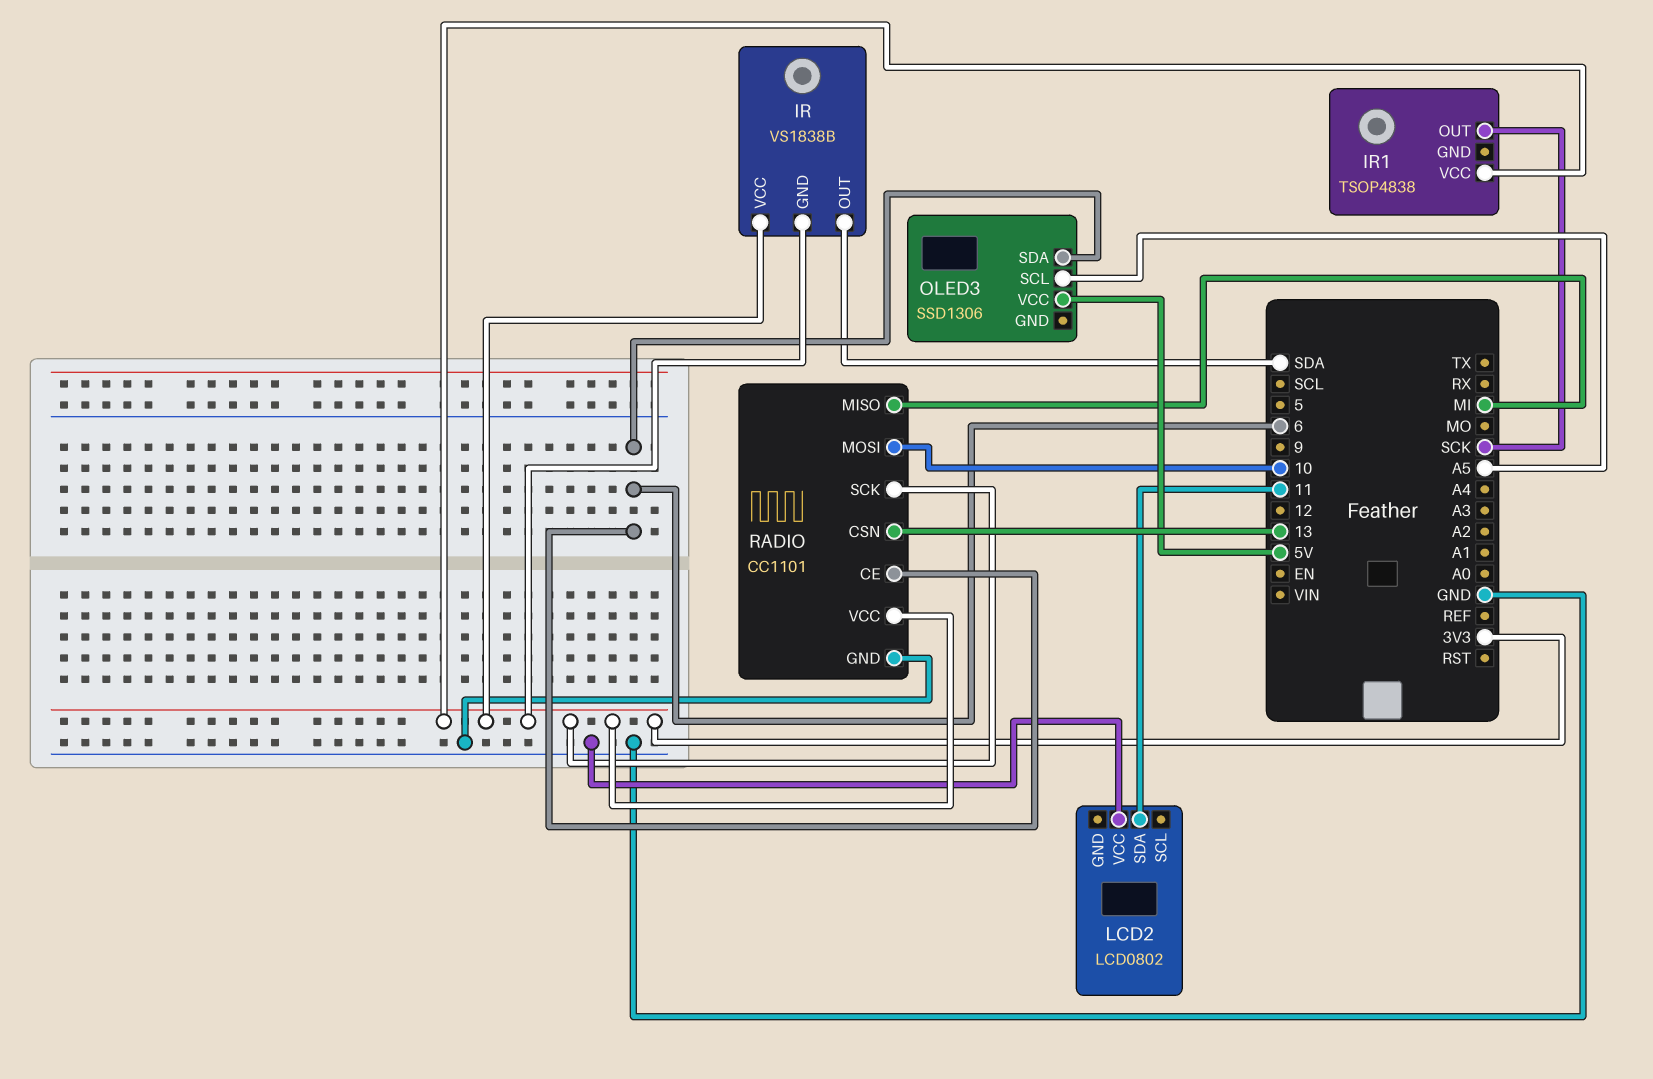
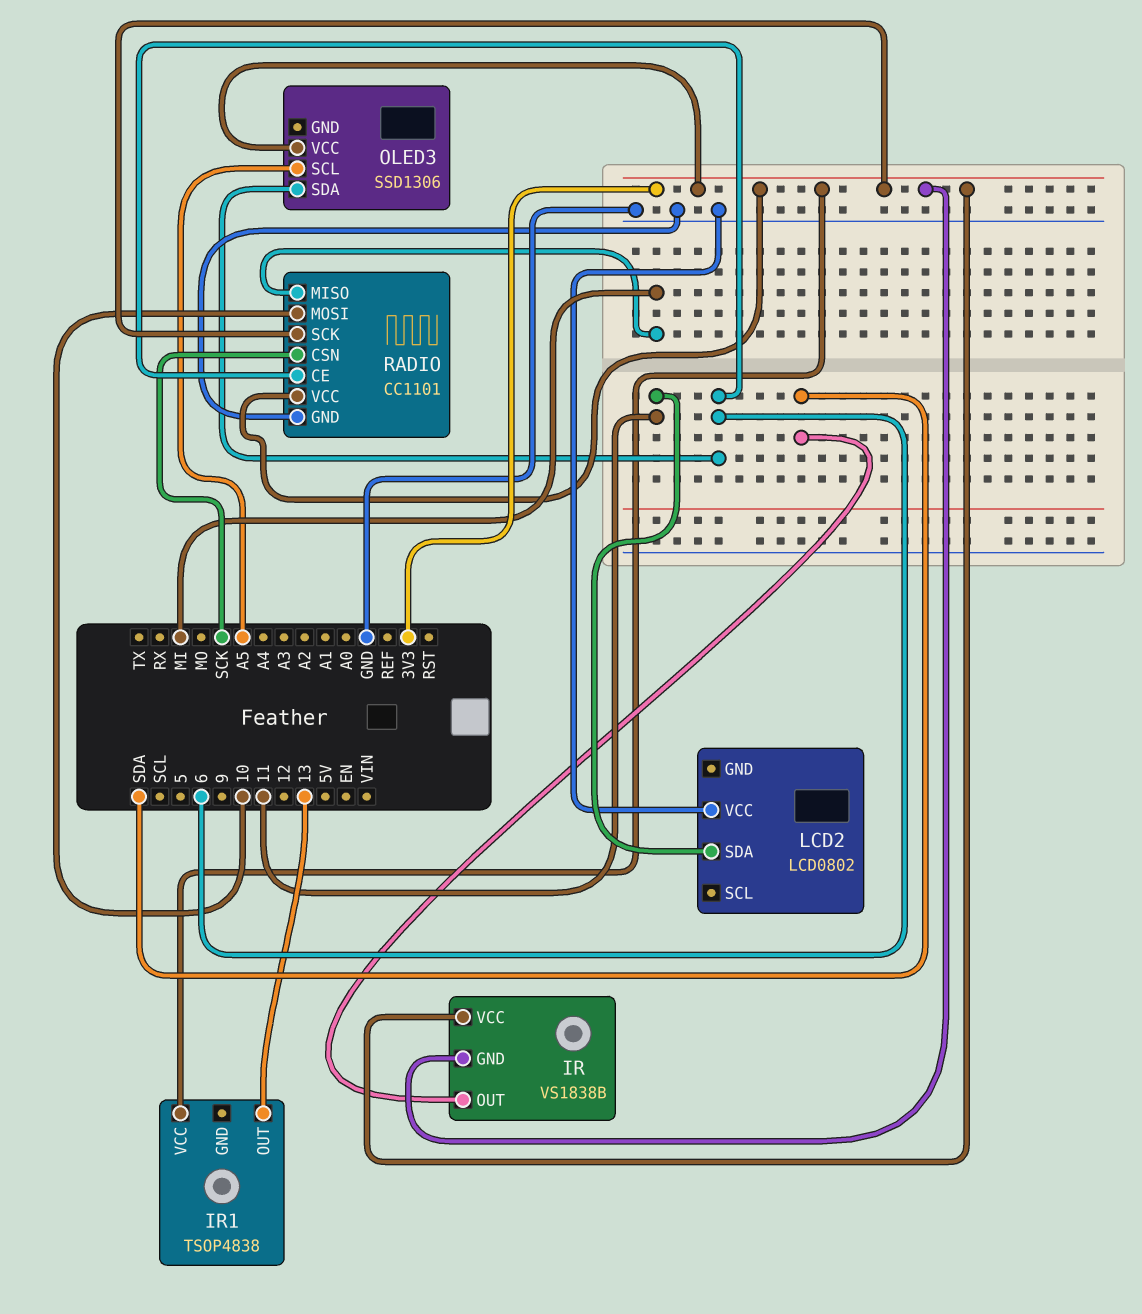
IR1 pin OUT: SCK -> 13
OLED3 pin VCC: 5V -> 3V3
RADIO pin CSN: 13 -> SCK

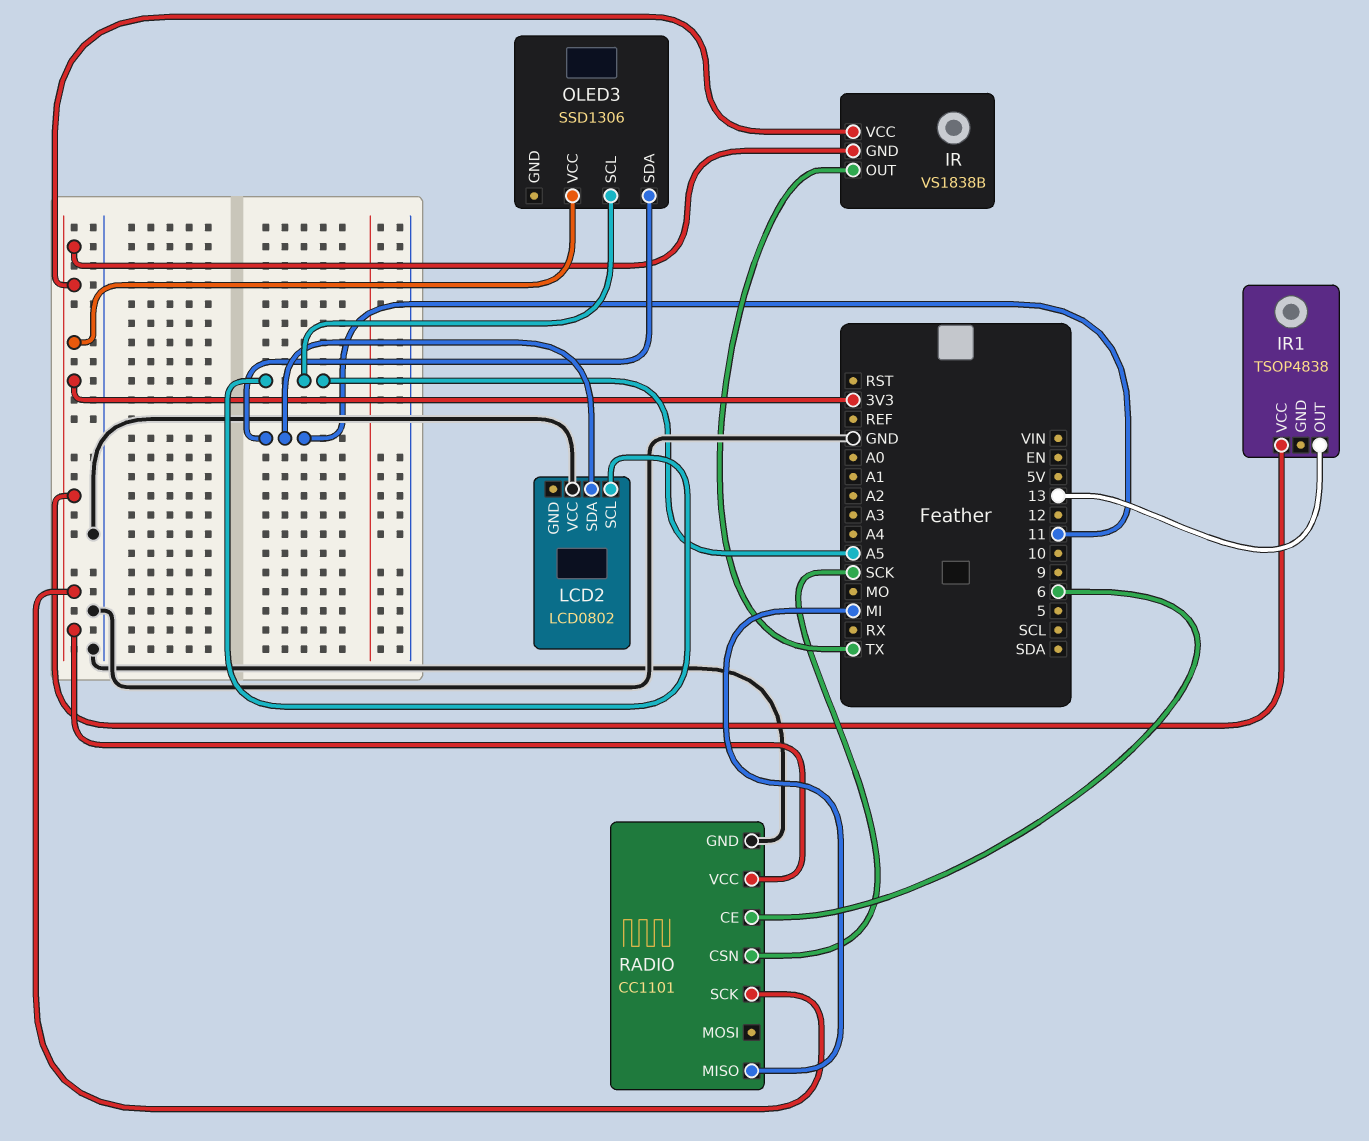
IR pin OUT: SDA -> TX
LCD2 pin SCL: none -> A5
OLED3 pin SDA: 6 -> 11
RADIO pin MOSI: 10 -> none

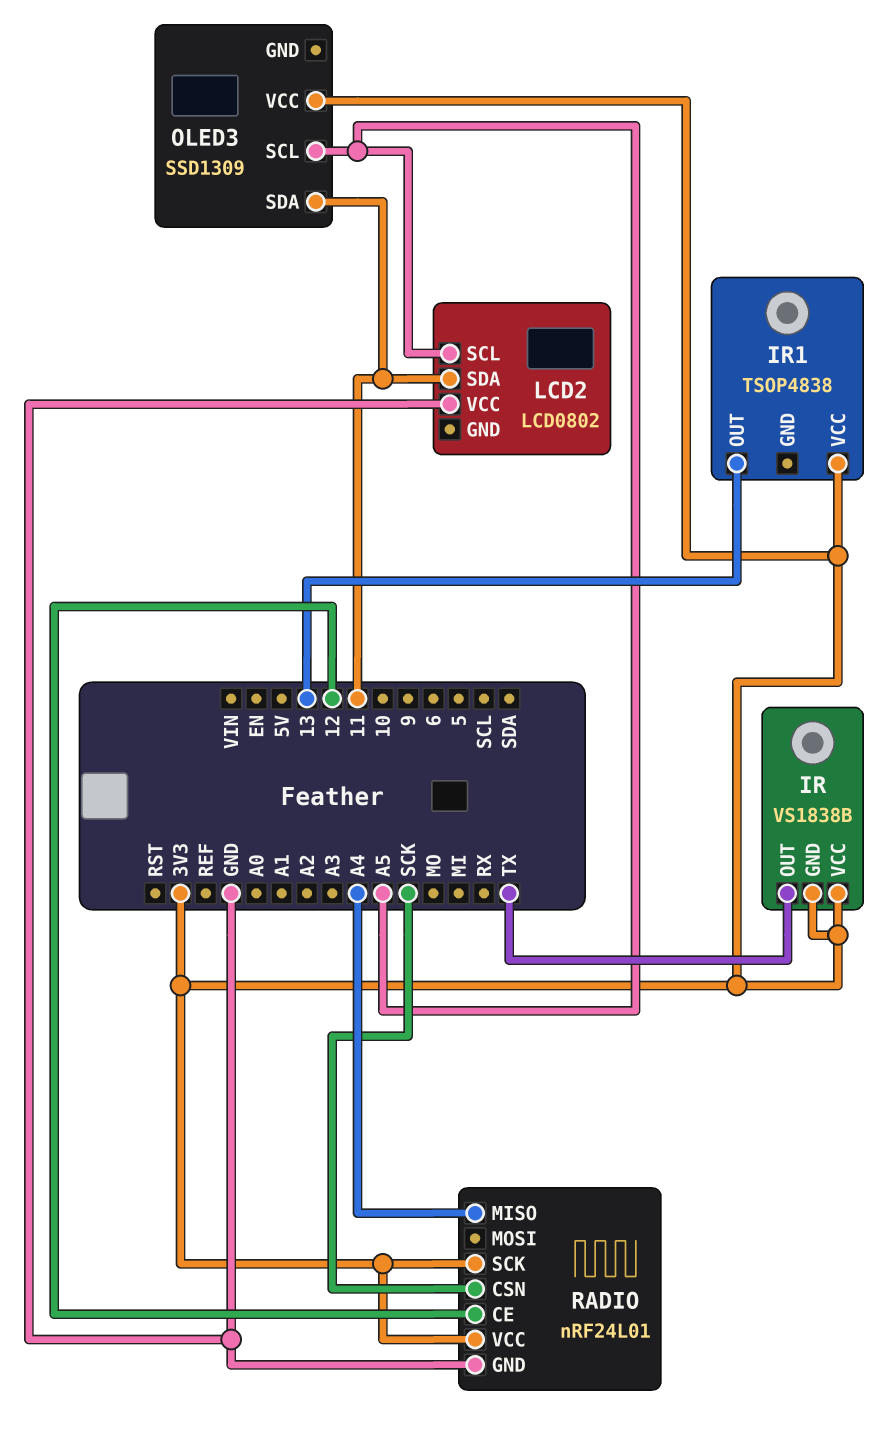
OLED3: SSD1306 -> SSD1309
RADIO: CC1101 -> nRF24L01
RADIO pin CE: 6 -> 12
RADIO pin MISO: MI -> A4

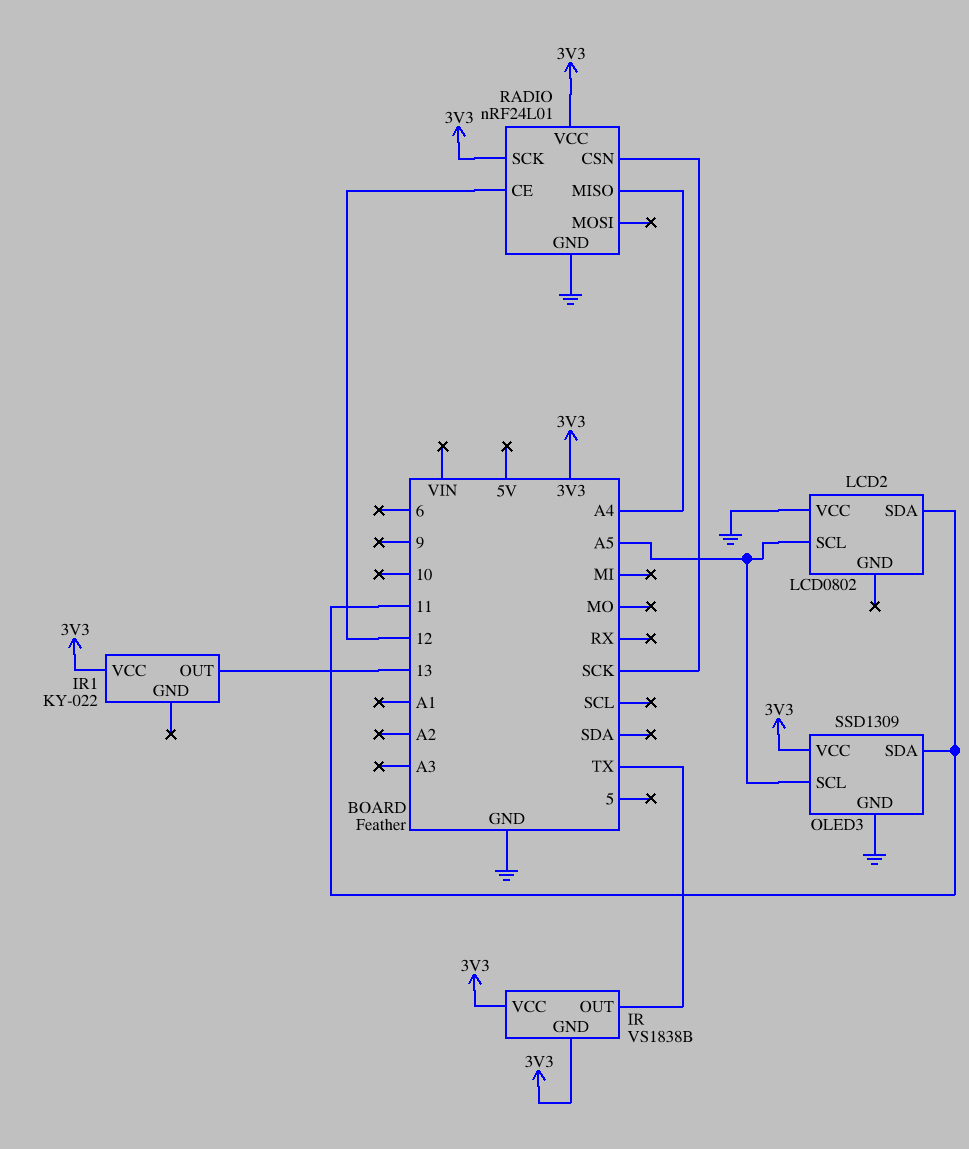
IR1: TSOP4838 -> KY-022
OLED3 pin GND: none -> GND

